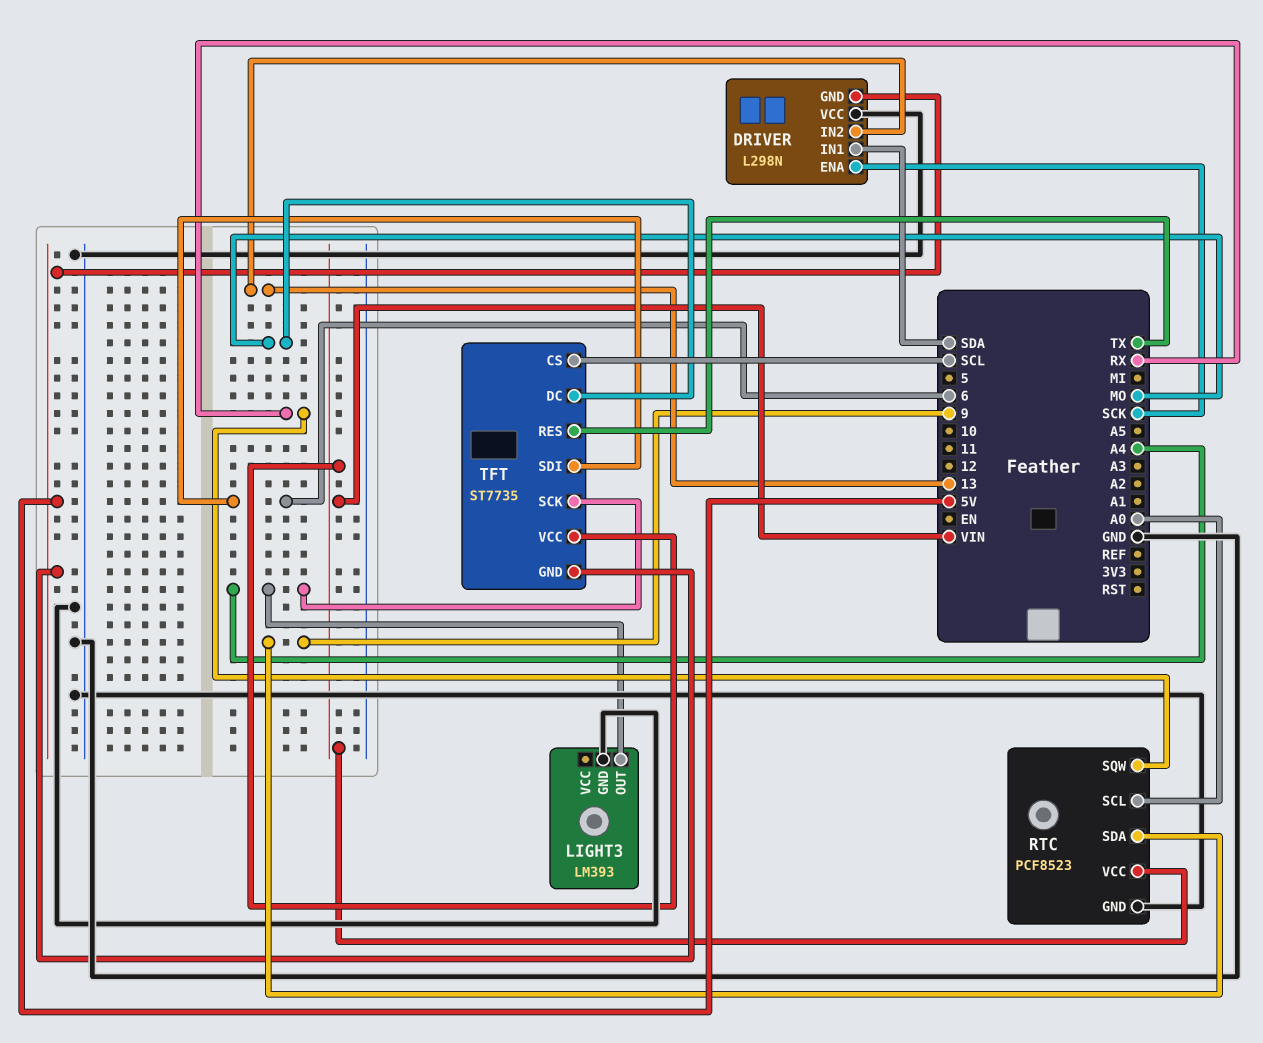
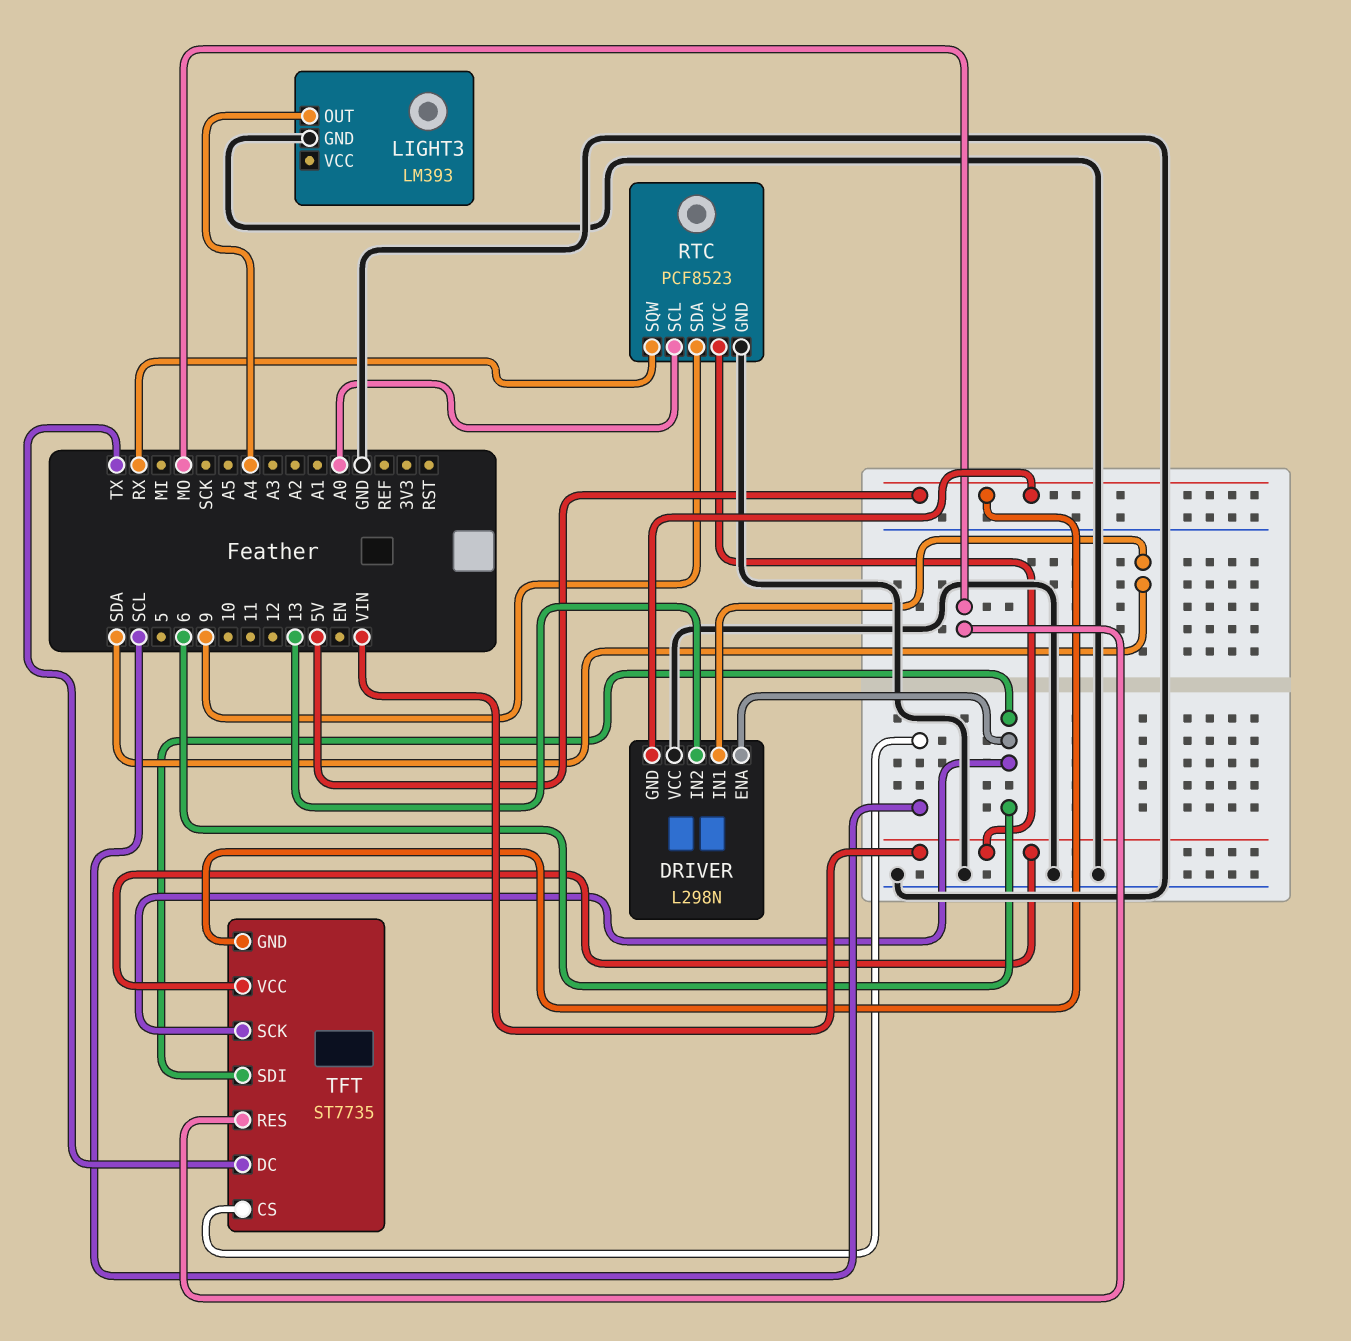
DRIVER pin ENA: SCK -> 6
TFT pin DC: MO -> TX
TFT pin RES: TX -> MO
TFT pin SCK: A4 -> 6

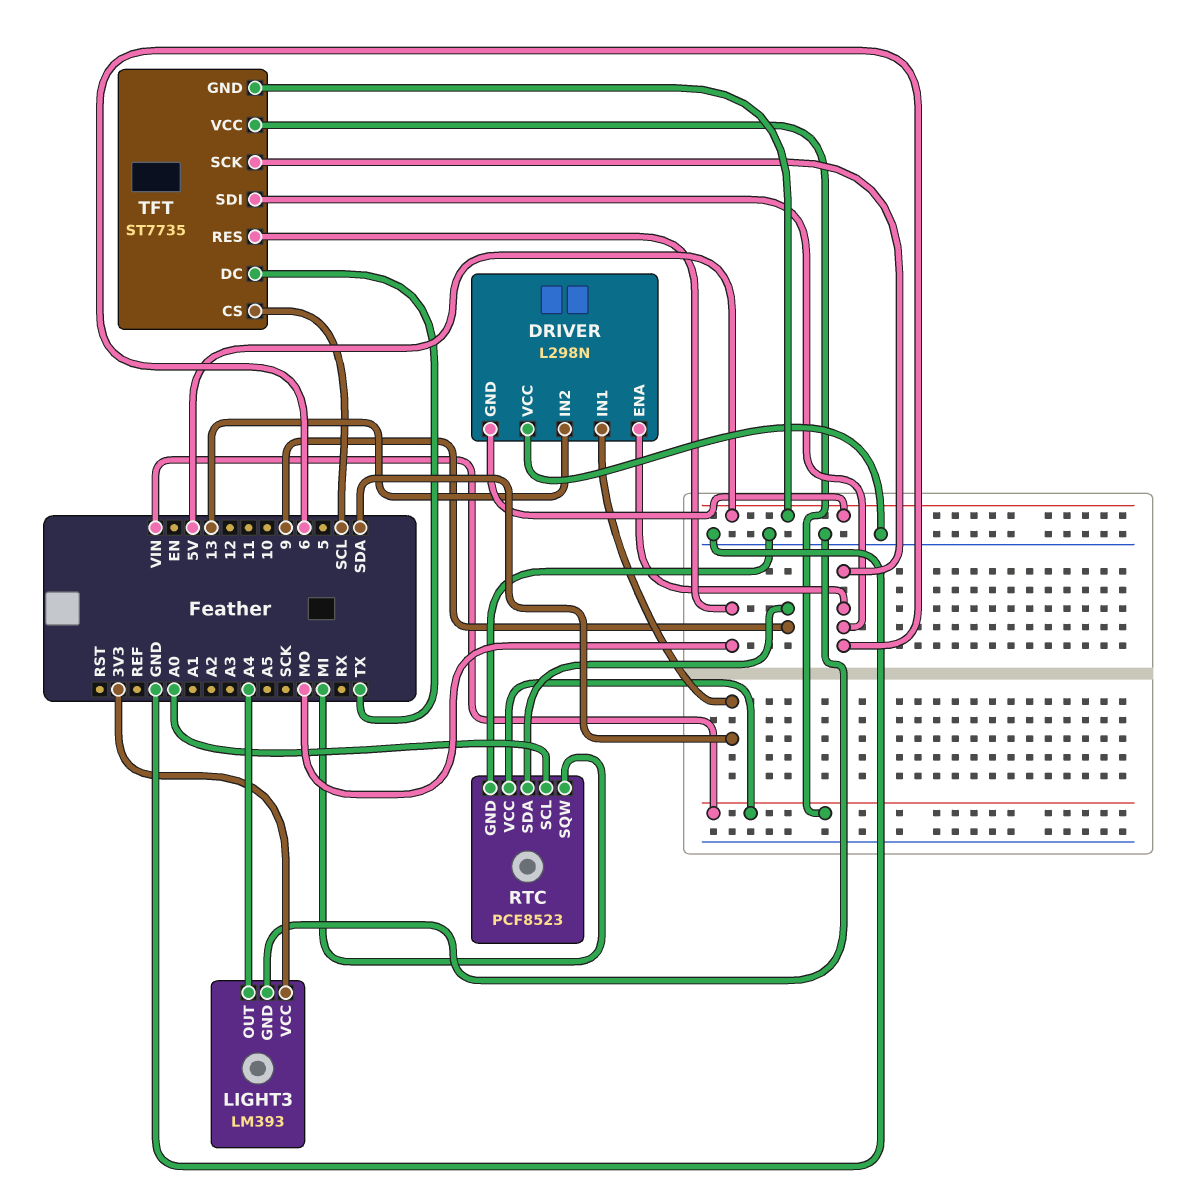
LIGHT3 pin VCC: none -> 3V3
RTC pin SQW: RX -> MI

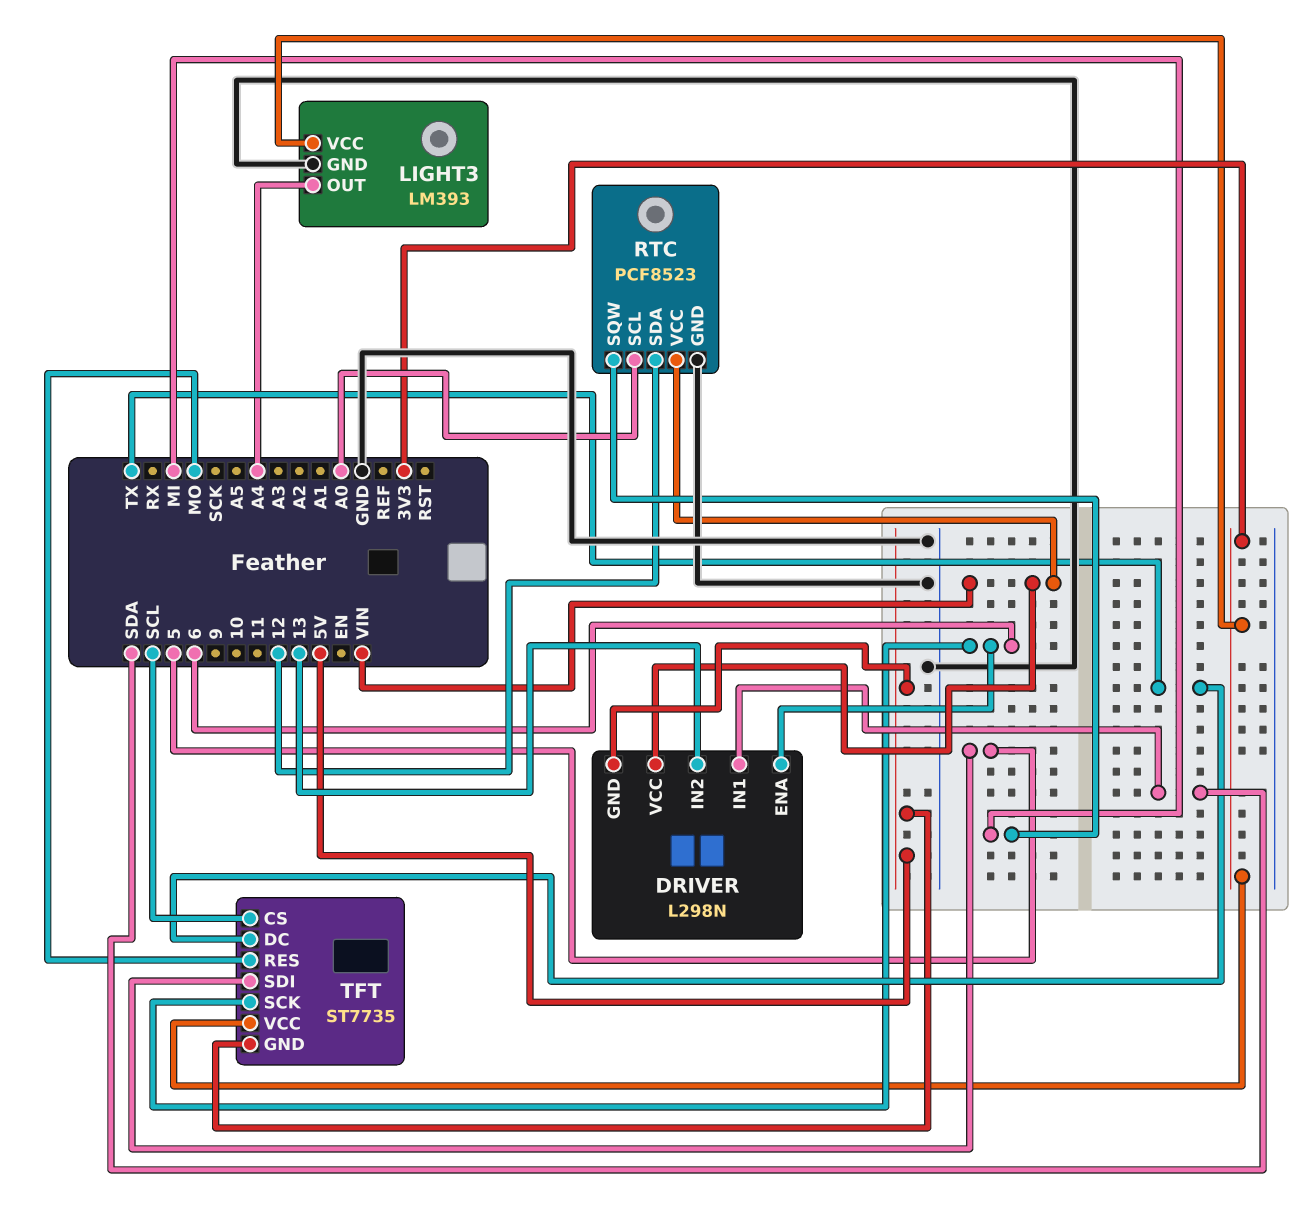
DRIVER pin VCC: GND -> VIN
RTC pin SDA: 9 -> 12
TFT pin SDI: 6 -> 5
TFT pin VCC: VIN -> 3V3

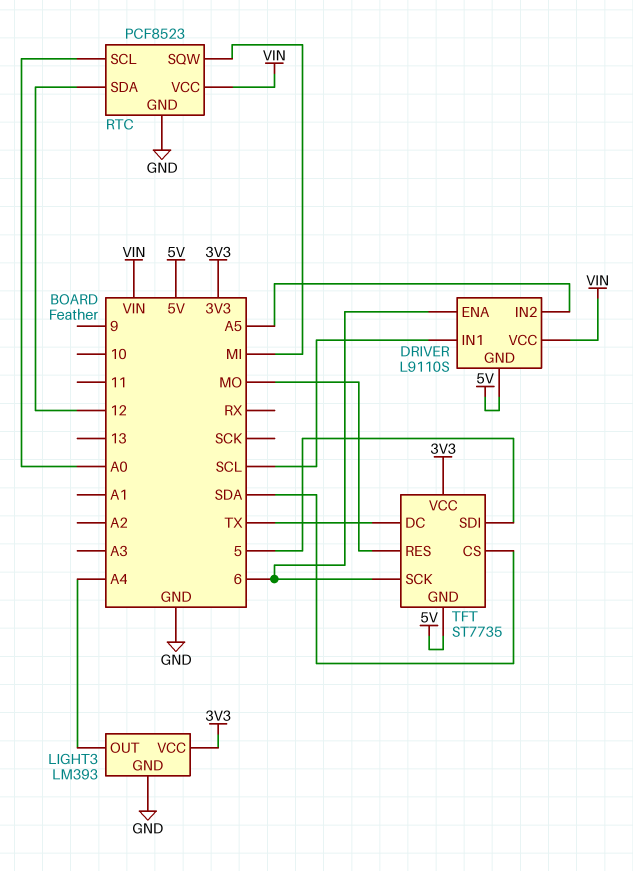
DRIVER: L298N -> L9110S
DRIVER pin IN1: SDA -> SCL
DRIVER pin IN2: 13 -> A5
TFT pin CS: SCL -> SDA

